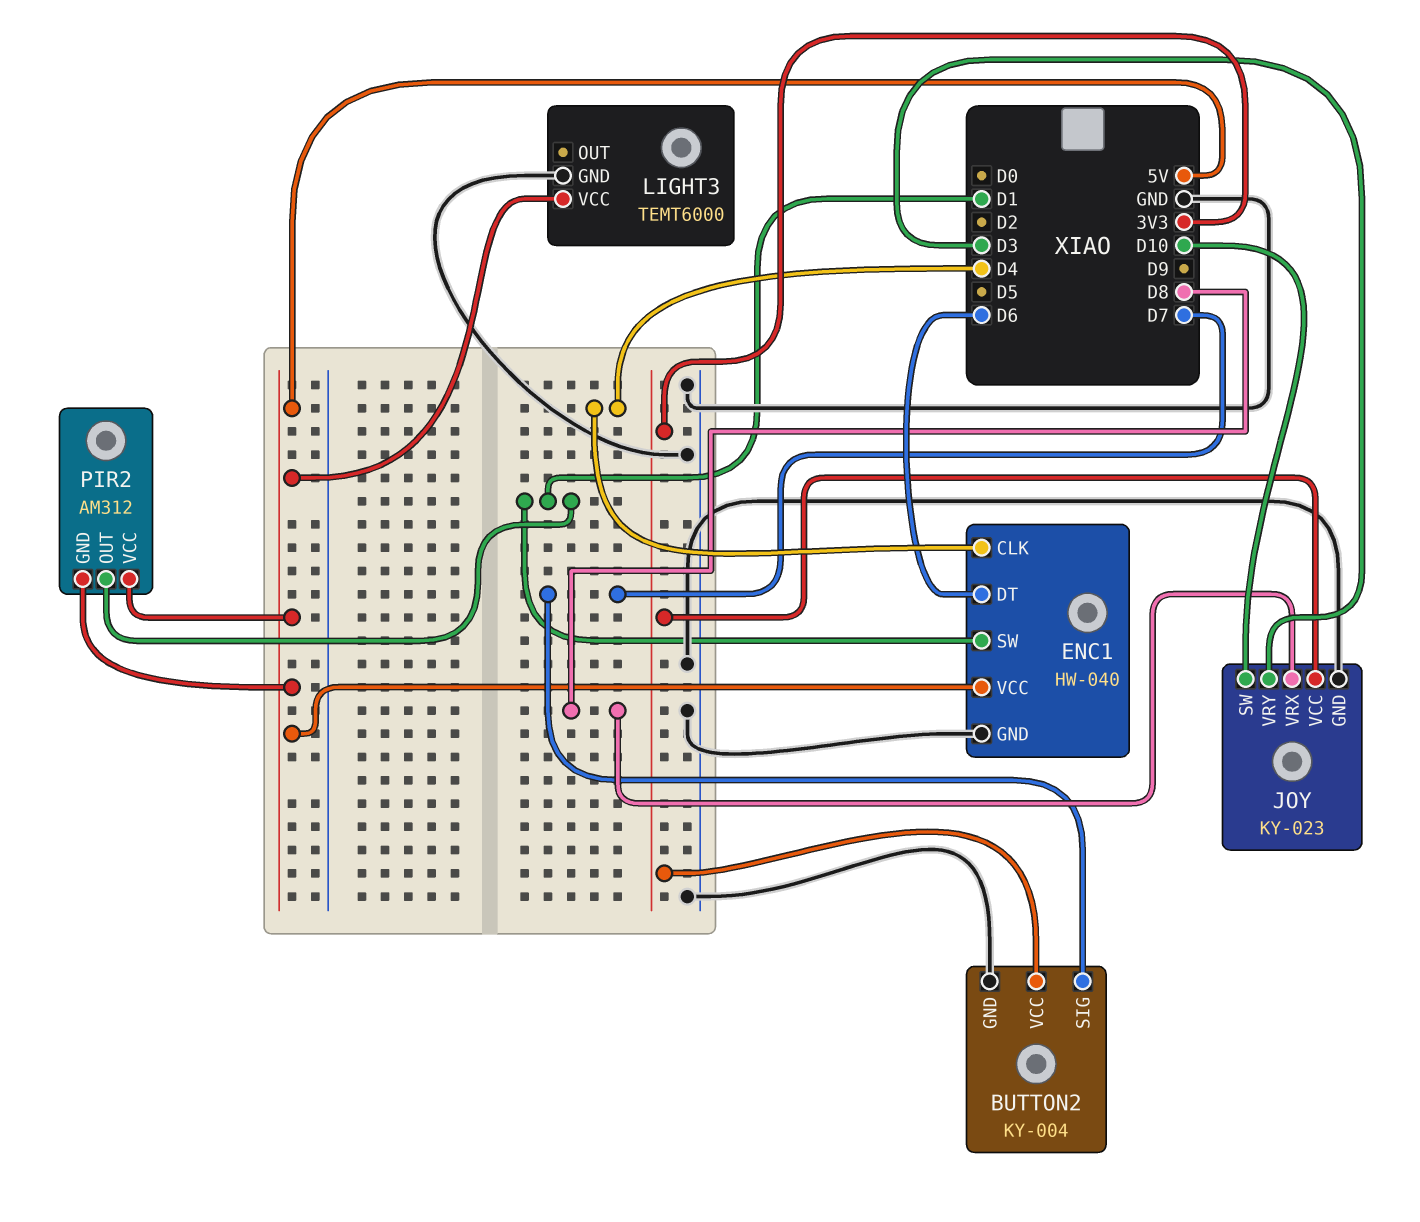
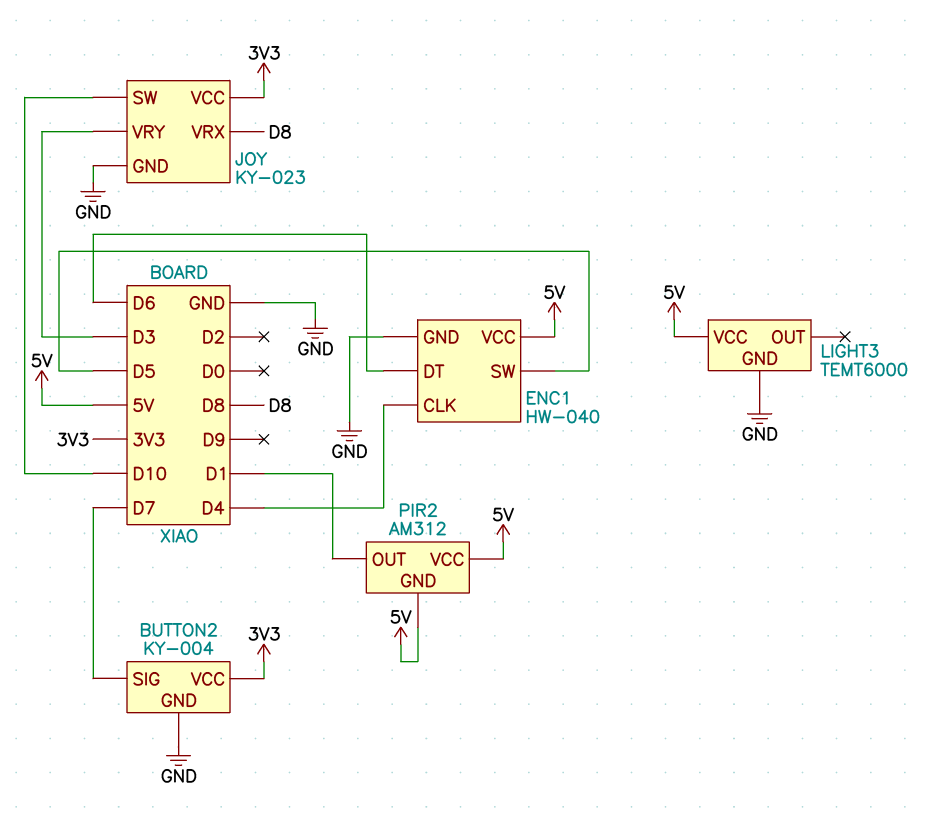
ENC1 pin SW: D1 -> D5

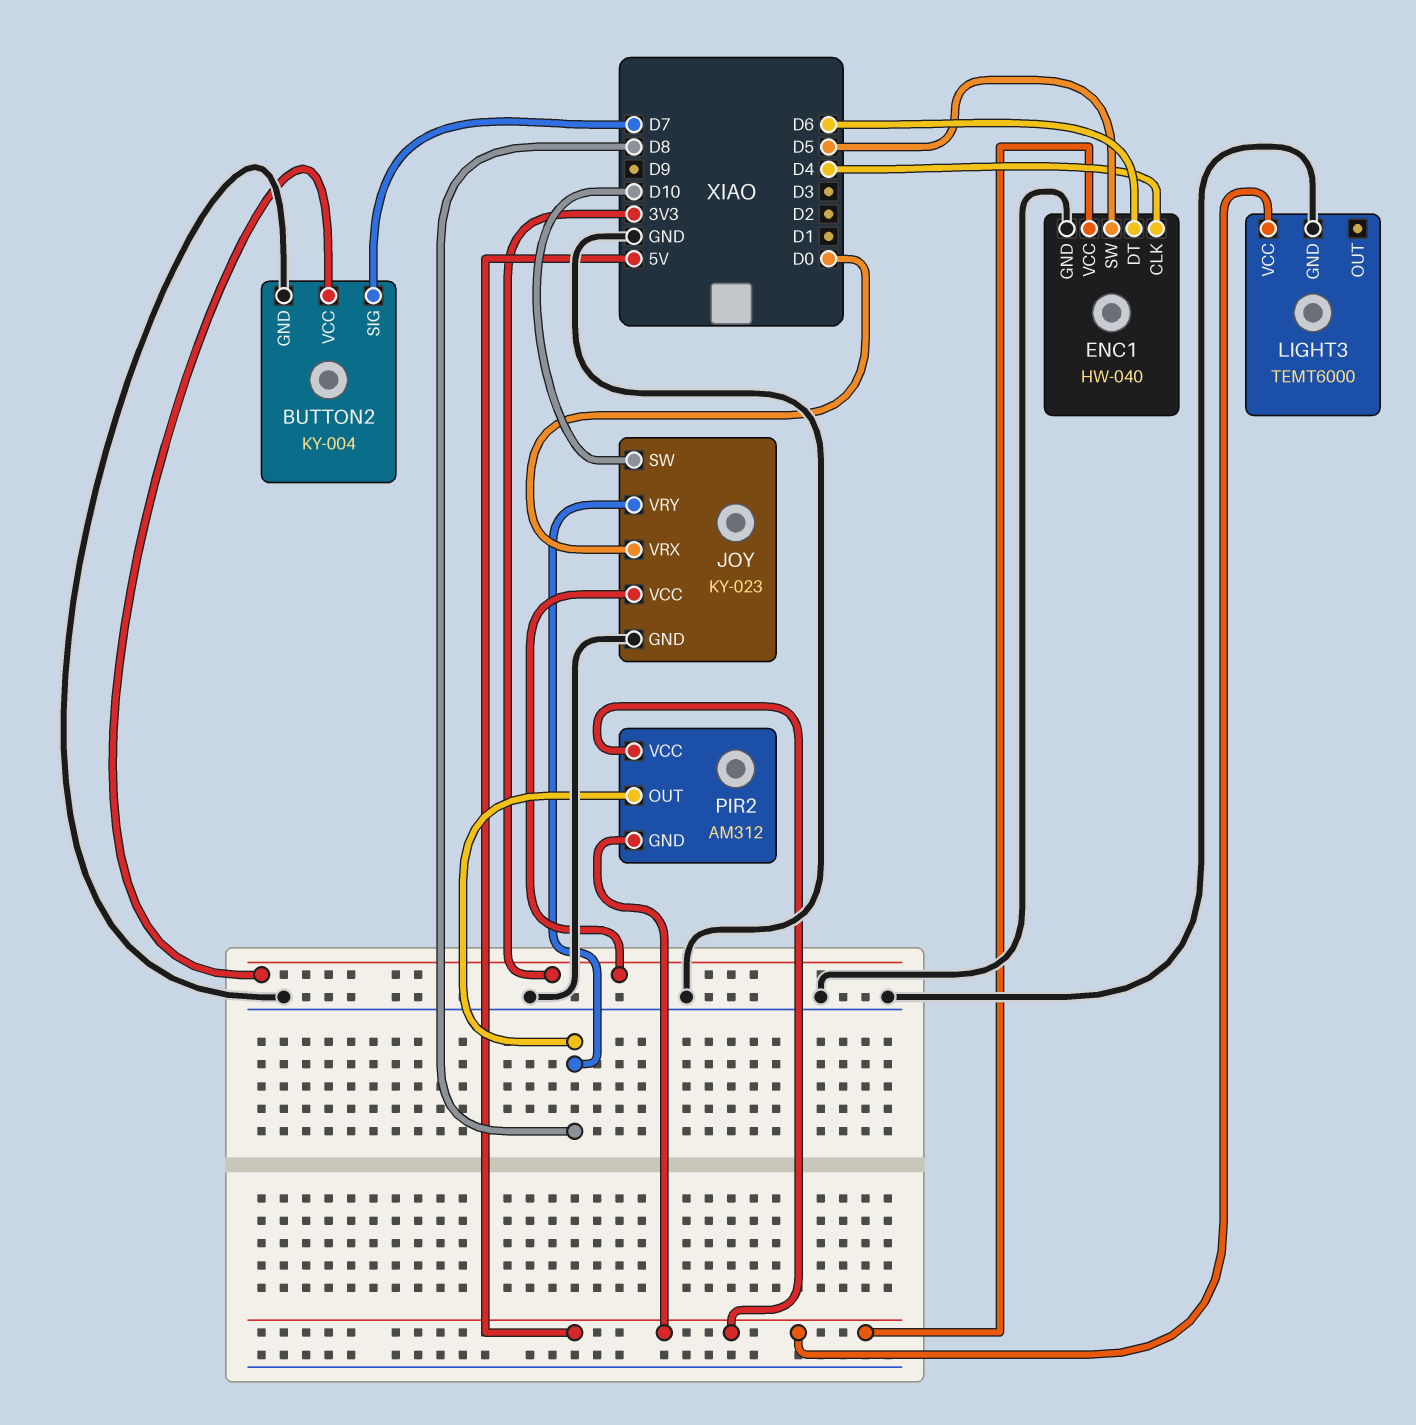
JOY pin VRX: D8 -> D0
JOY pin VRY: D3 -> D8
PIR2 pin OUT: D1 -> D8

